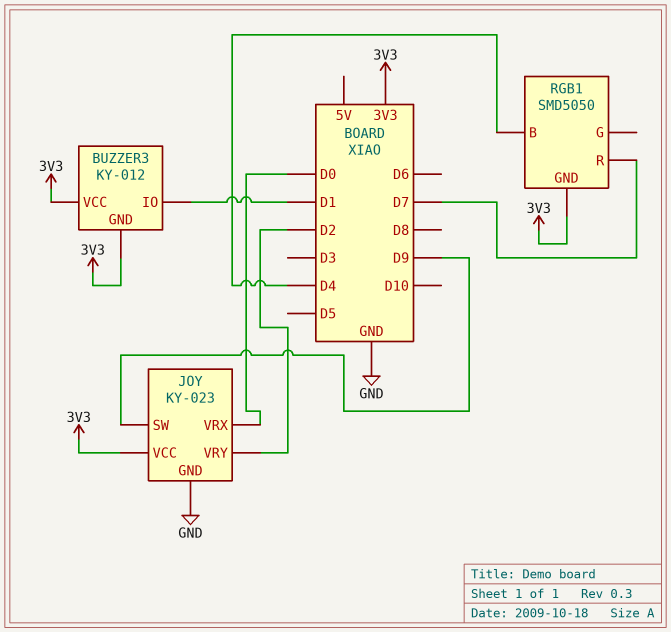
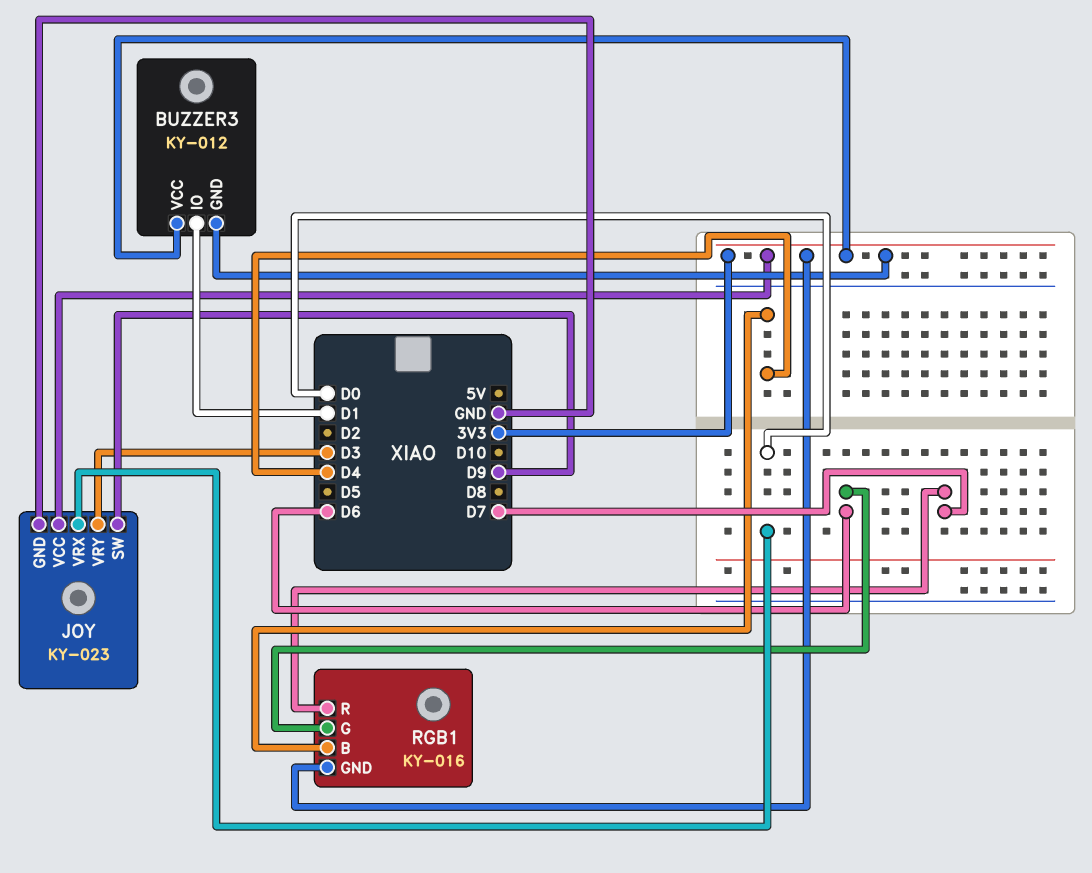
JOY pin VRY: D2 -> D3
RGB1: SMD5050 -> KY-016
RGB1 pin G: none -> D6

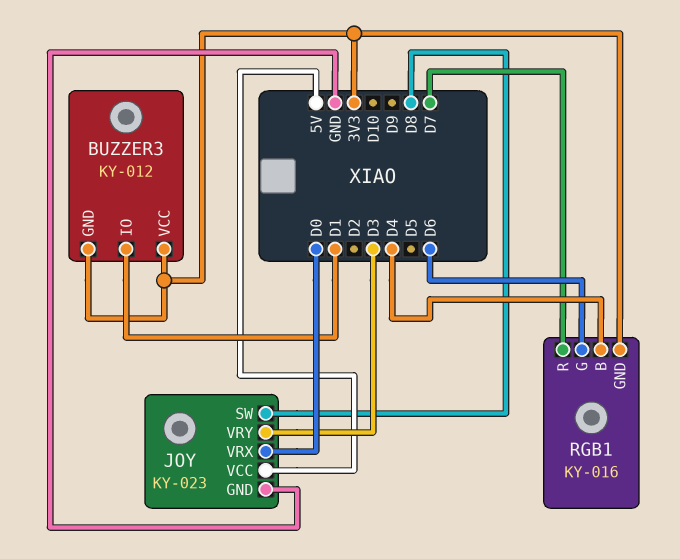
JOY pin SW: D9 -> D8
JOY pin VCC: 3V3 -> 5V

